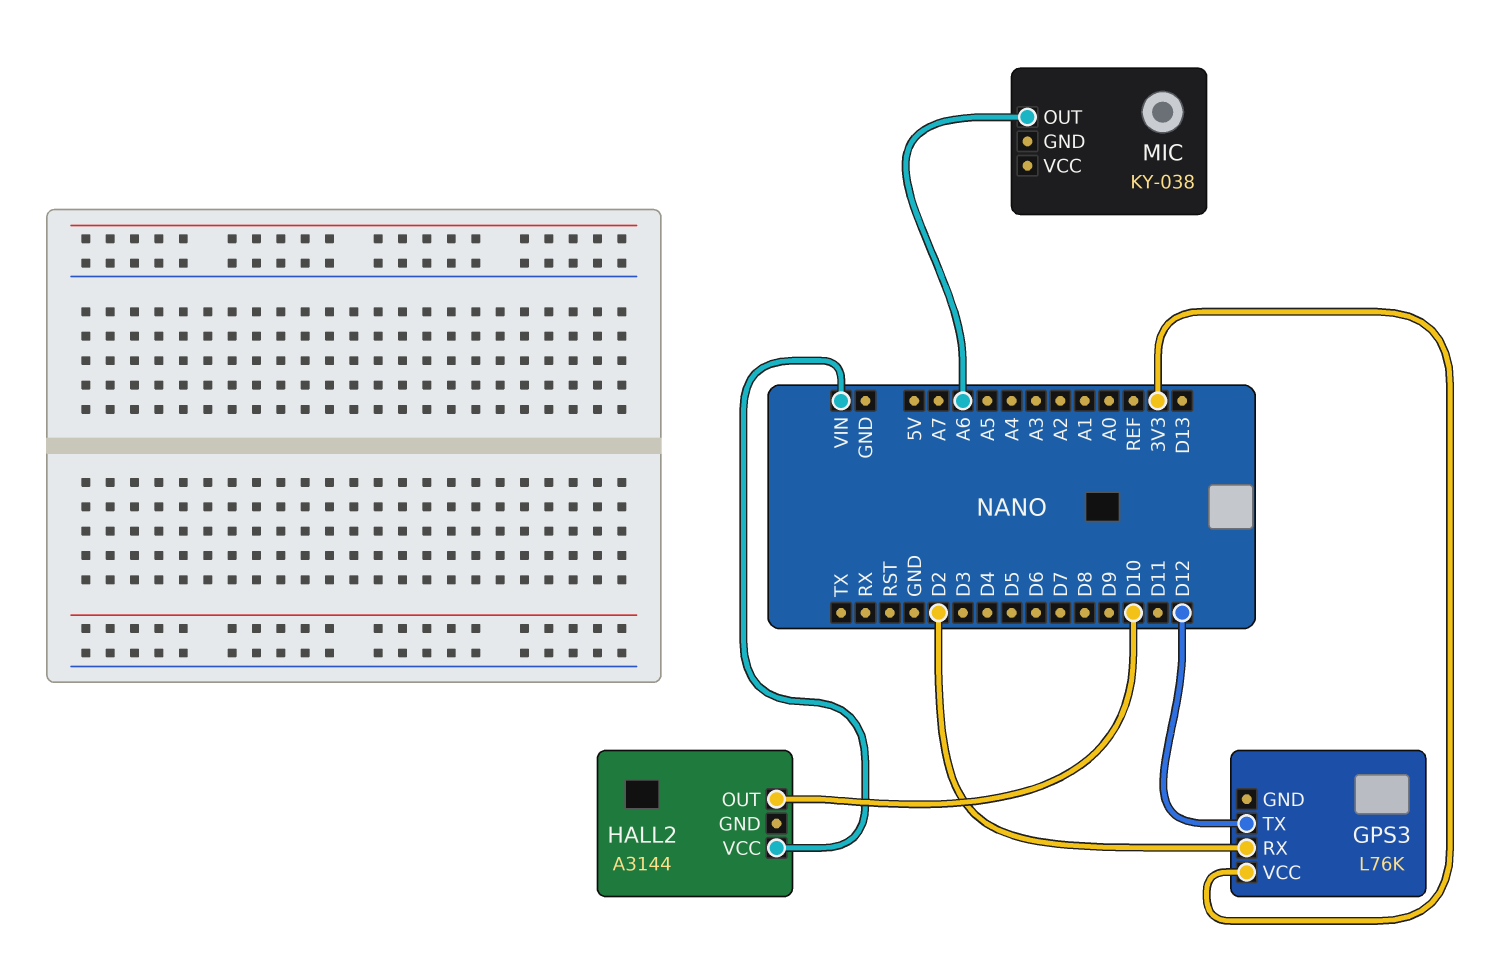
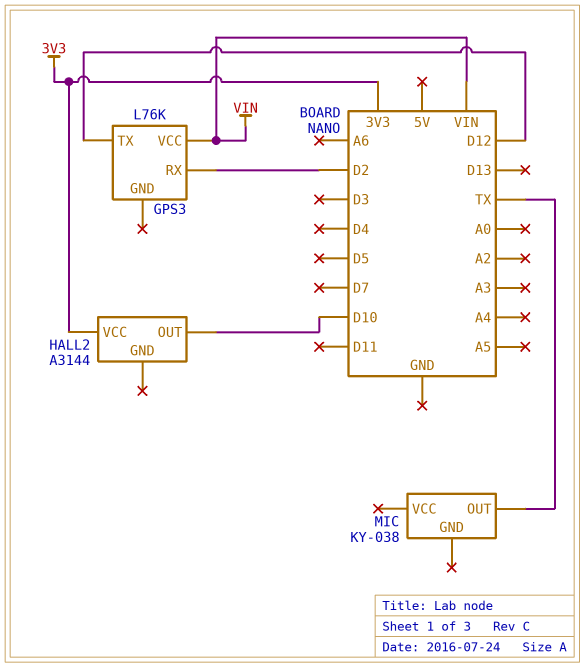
GPS3 pin VCC: 3V3 -> VIN
HALL2 pin VCC: VIN -> 3V3
MIC pin OUT: A6 -> TX

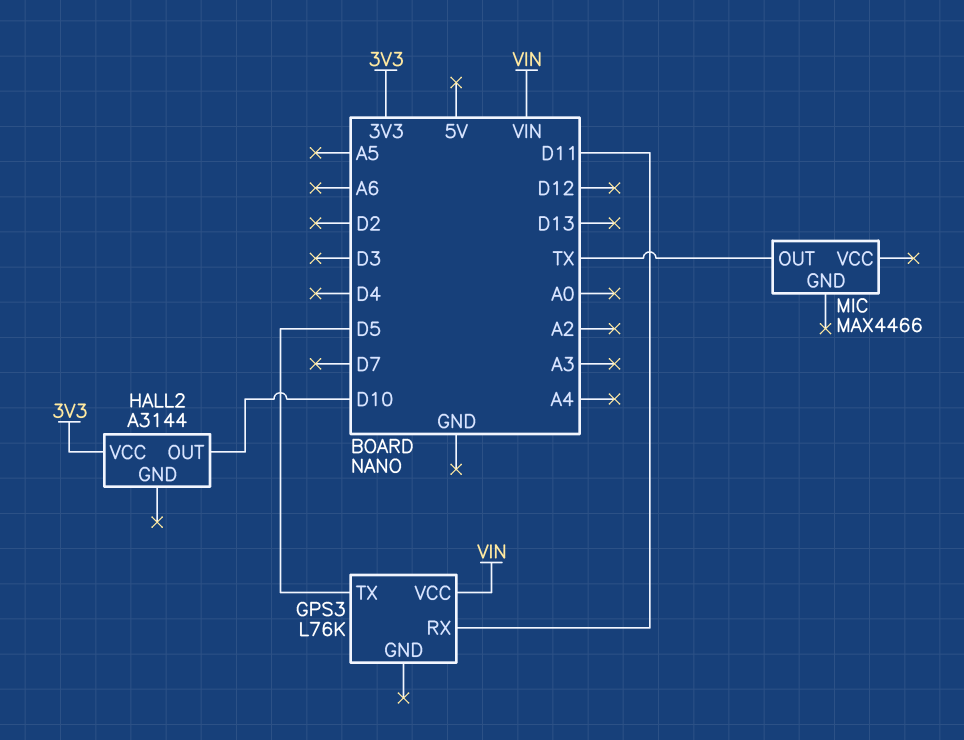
GPS3 pin RX: D2 -> D11
GPS3 pin TX: D12 -> D5
MIC: KY-038 -> MAX4466

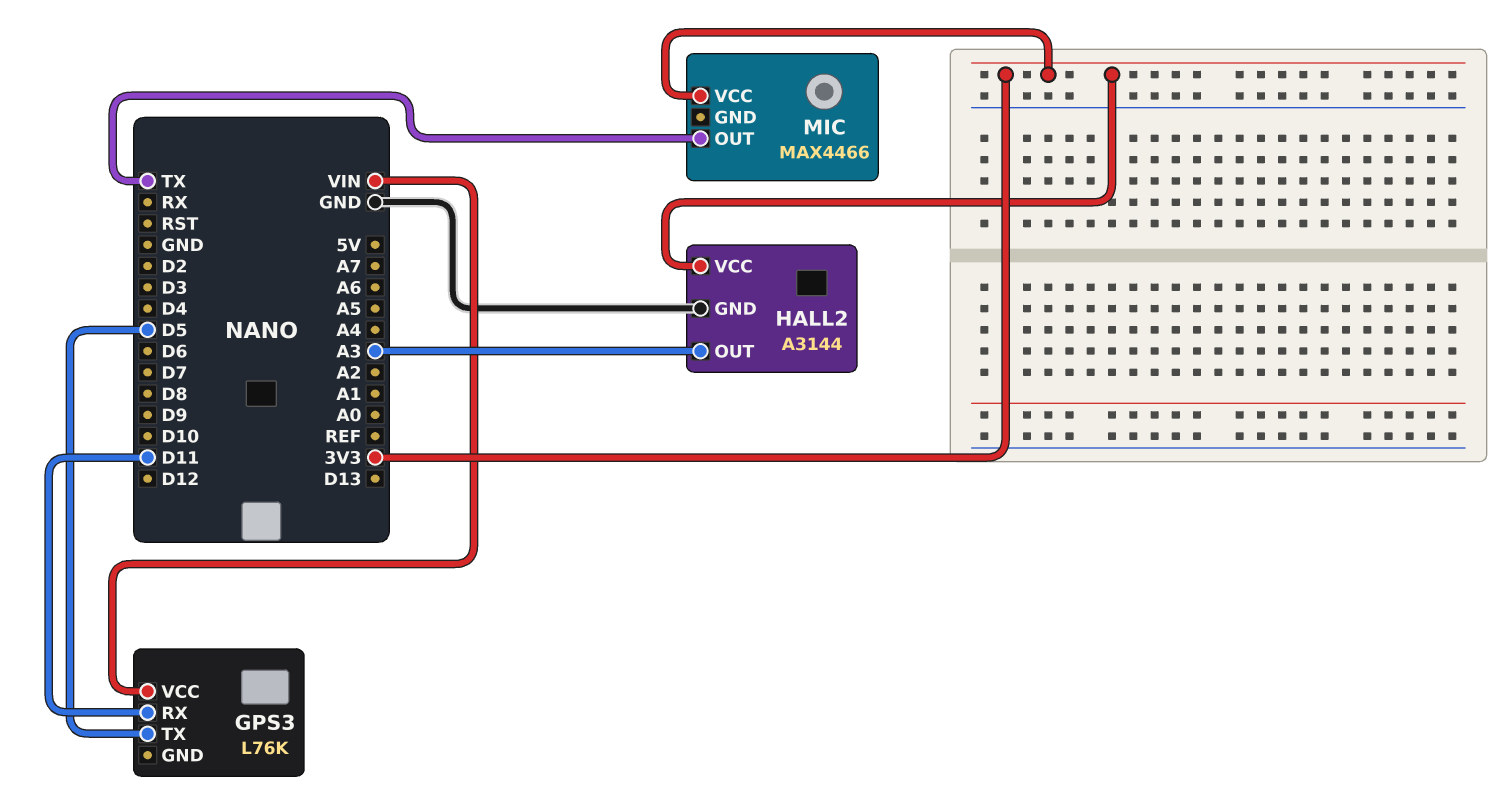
HALL2 pin GND: none -> GND
HALL2 pin OUT: D10 -> A3
MIC pin VCC: none -> 3V3

